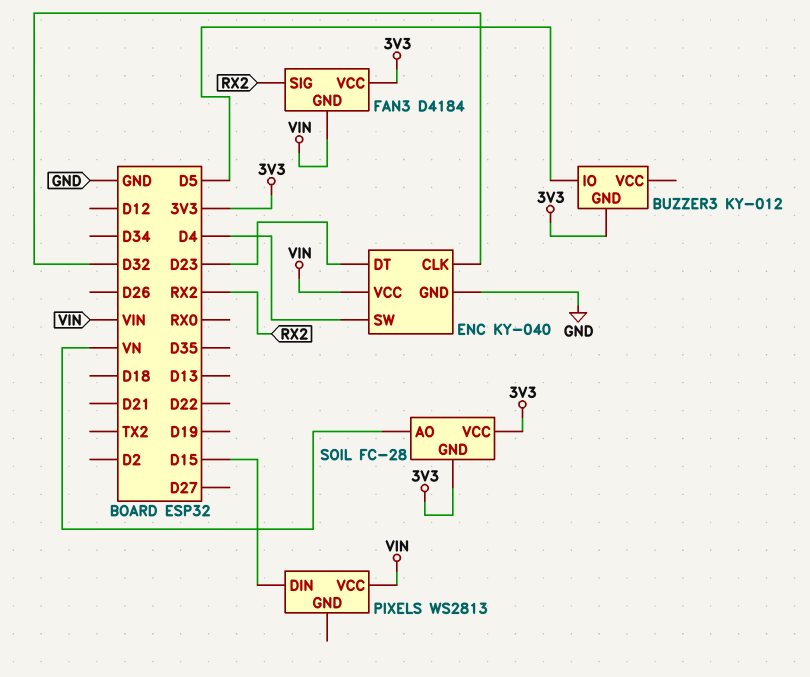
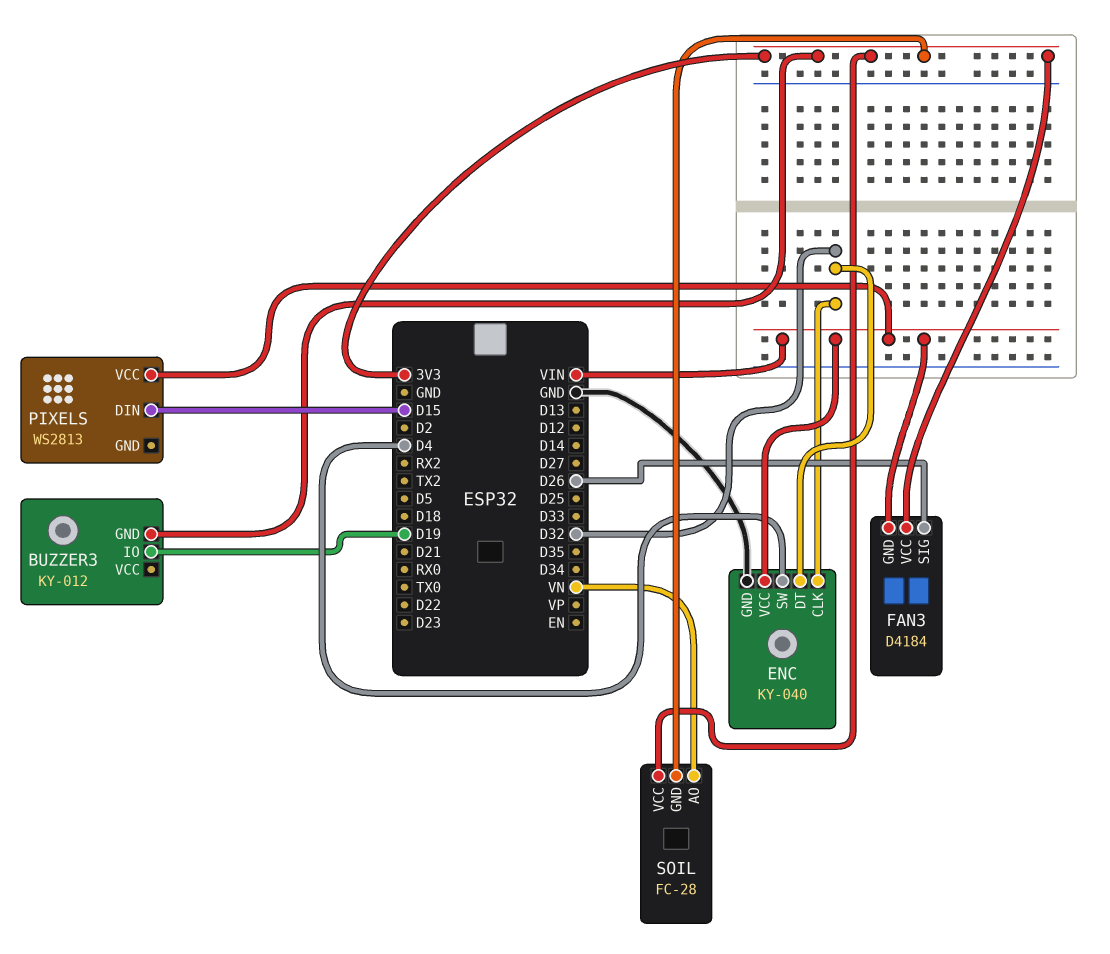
BUZZER3 pin IO: D5 -> D19
ENC pin DT: D23 -> D32
FAN3 pin SIG: RX2 -> D26

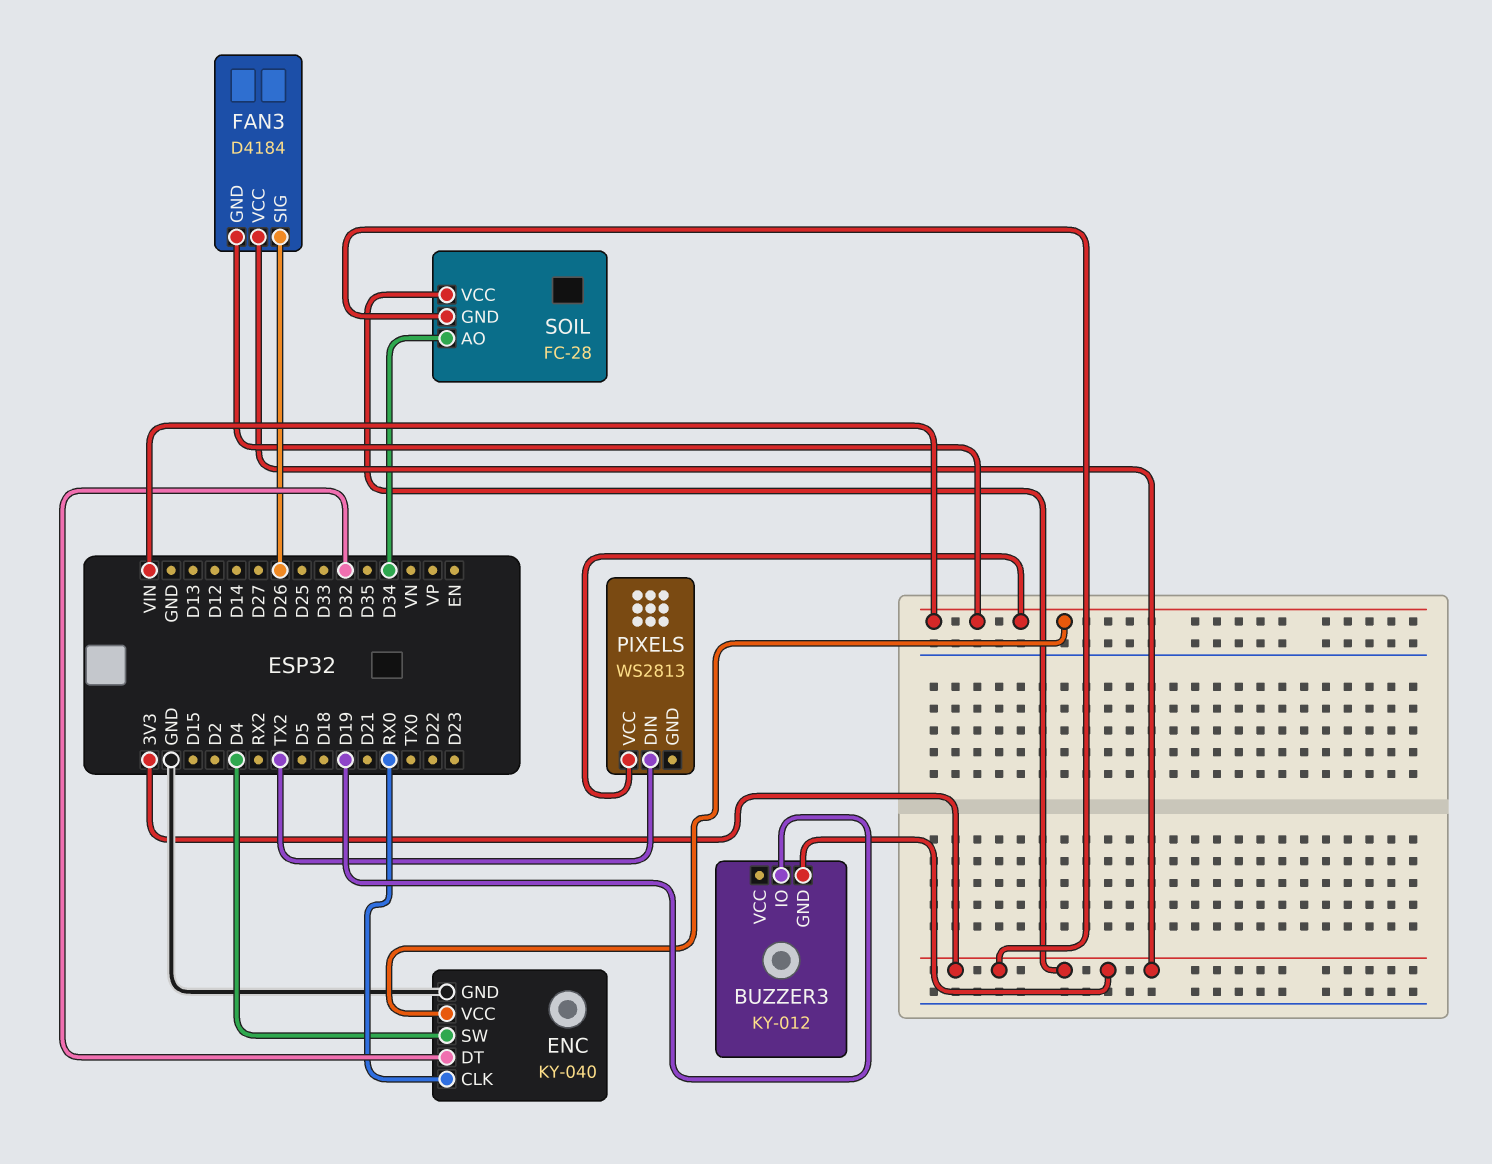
ENC pin CLK: D32 -> RX0
PIXELS pin DIN: D15 -> TX2
SOIL pin AO: VN -> D34

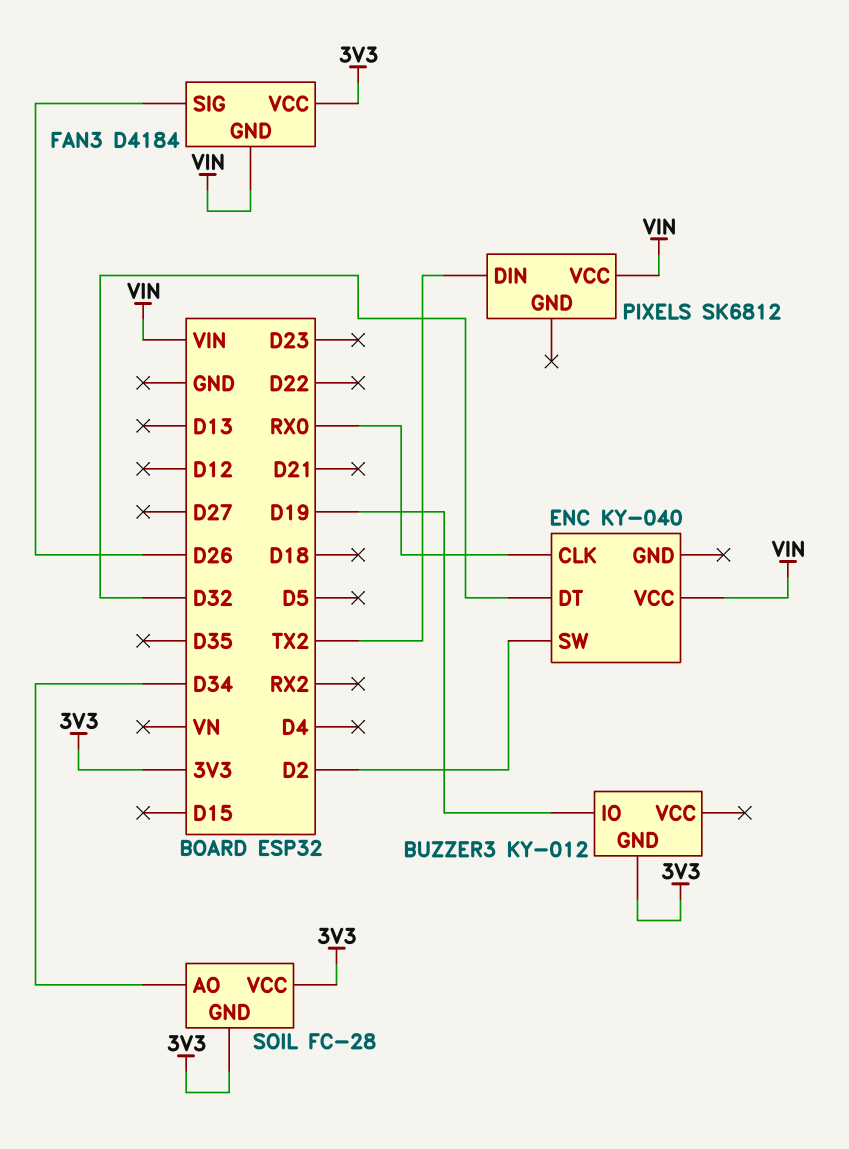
ENC pin GND: GND -> none
ENC pin SW: D4 -> D2
PIXELS: WS2813 -> SK6812

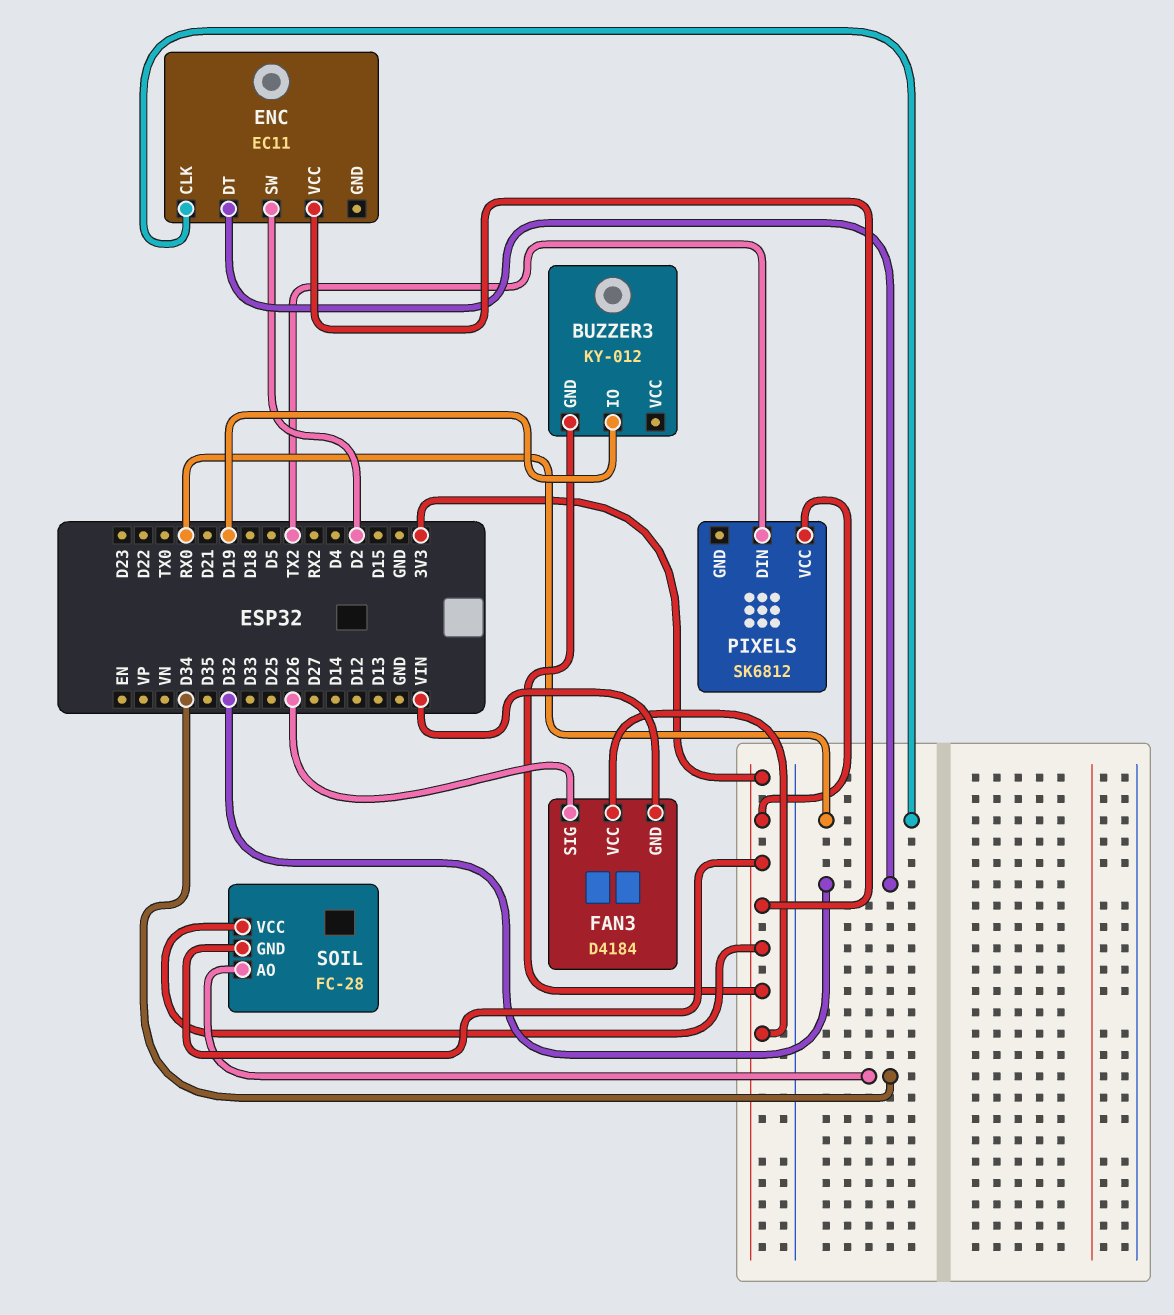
ENC: KY-040 -> EC11
ENC pin VCC: VIN -> 3V3
PIXELS pin VCC: VIN -> 3V3

